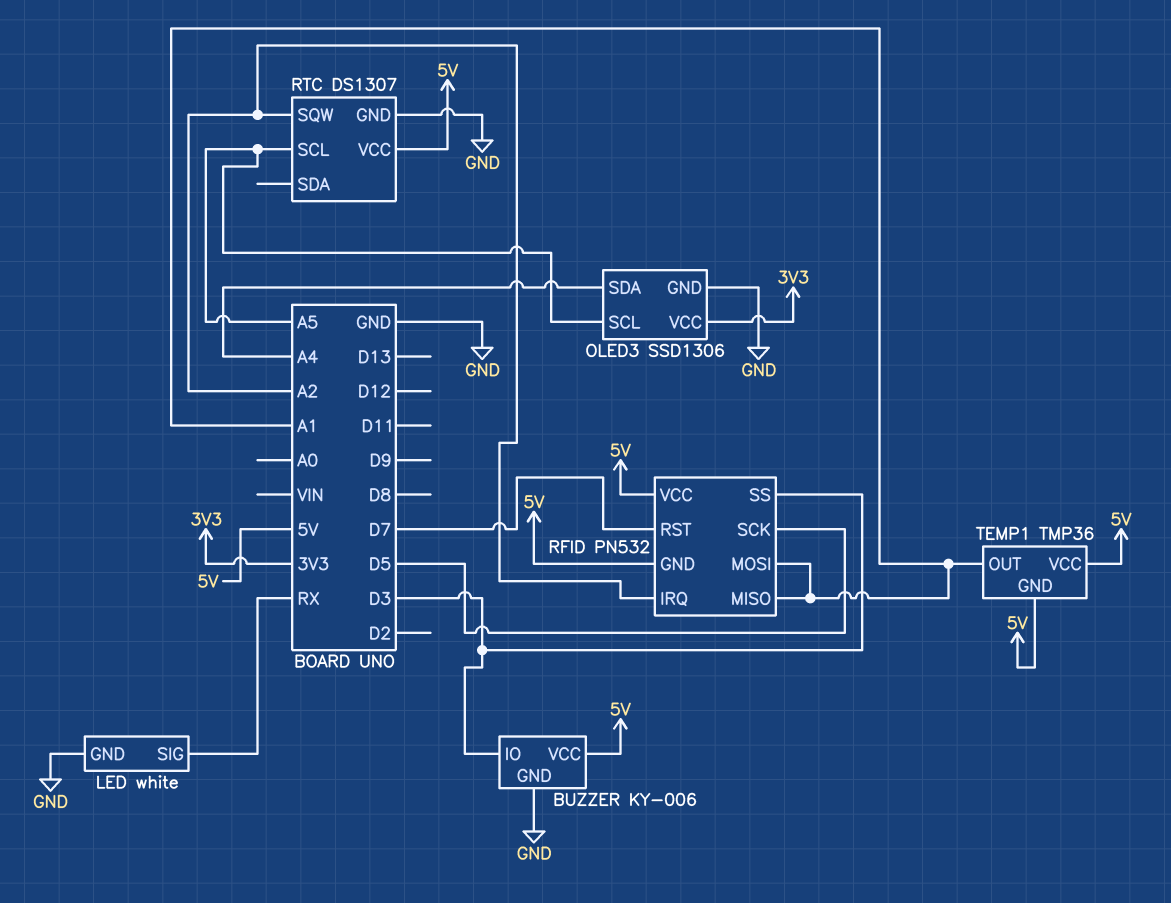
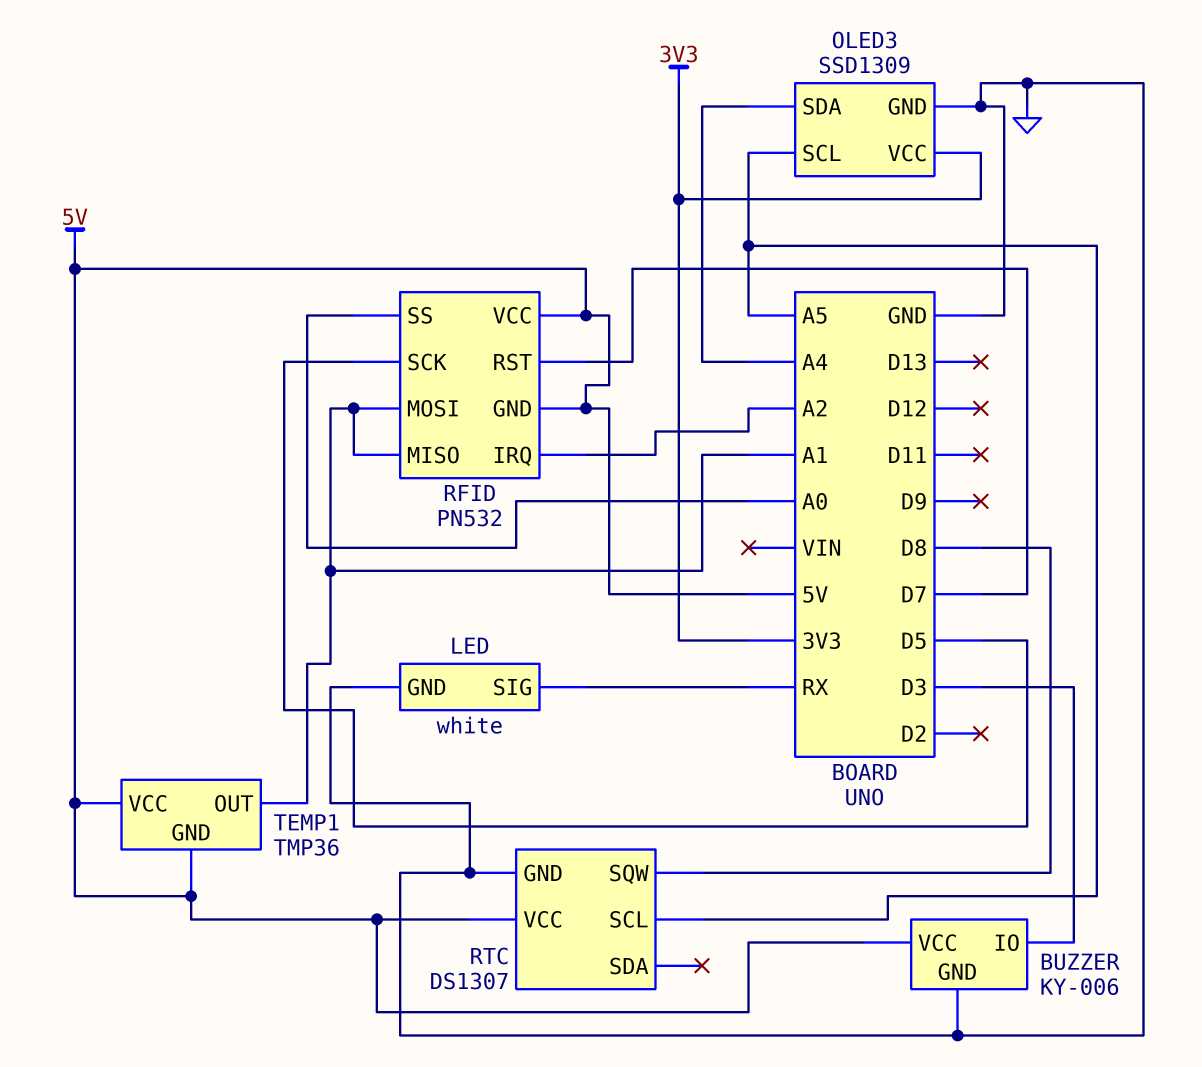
OLED3: SSD1306 -> SSD1309
RFID pin SS: D3 -> A0
RTC pin SQW: A2 -> D8

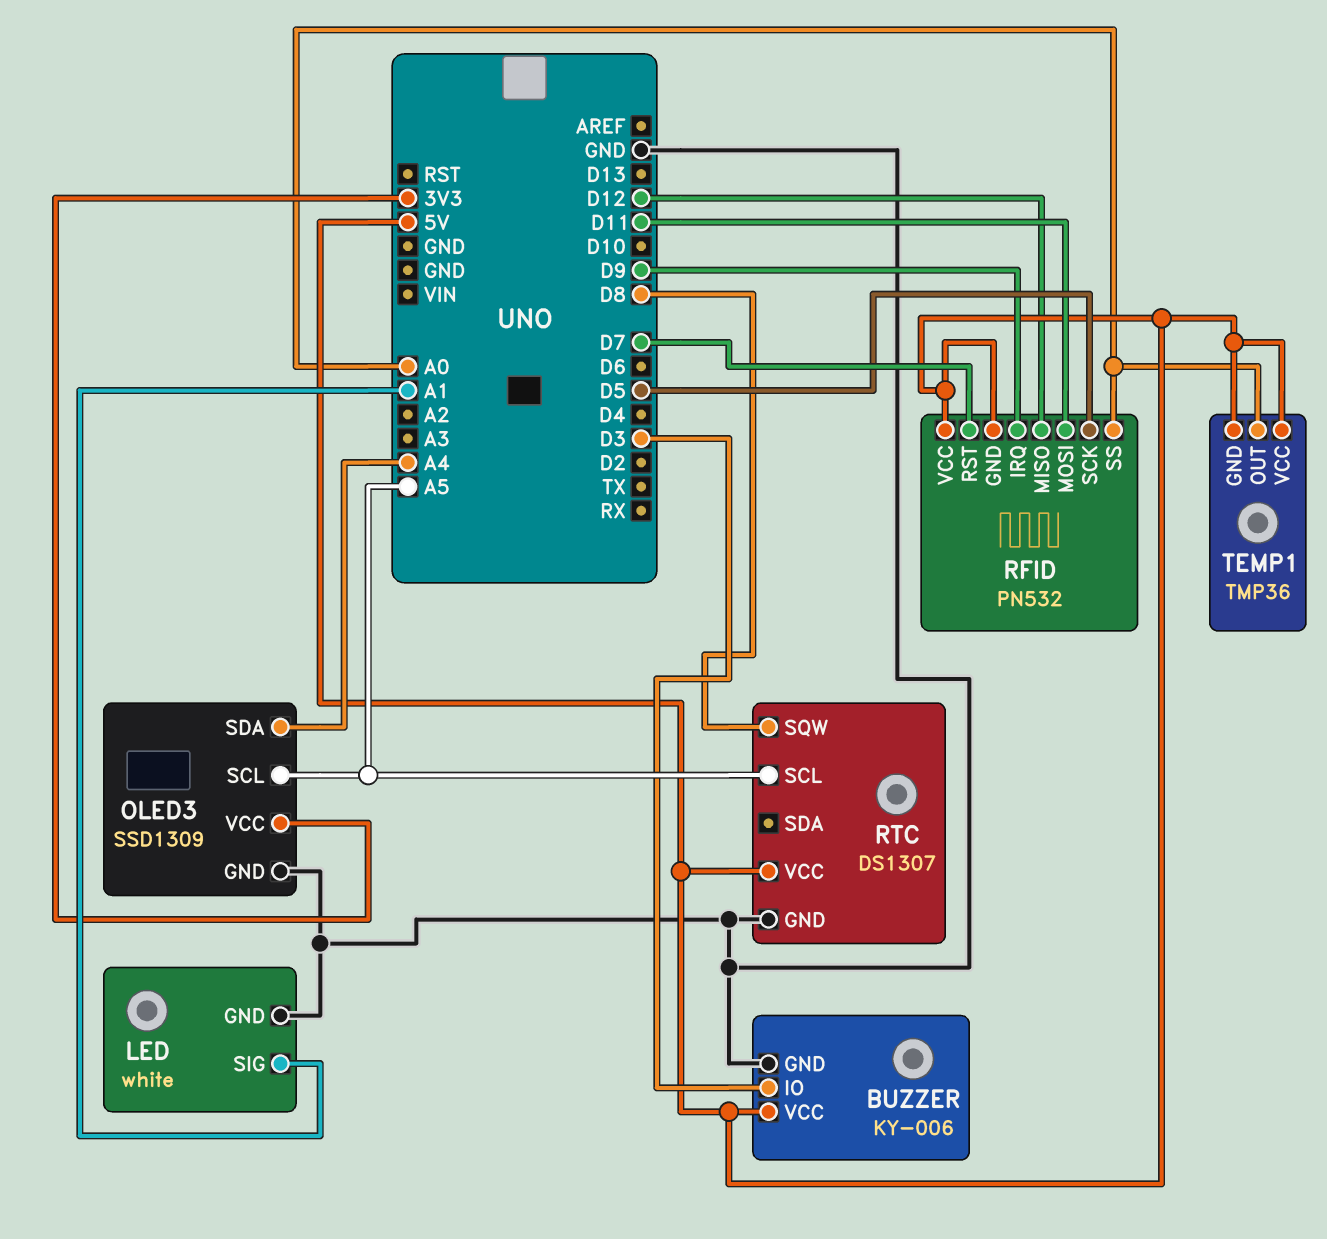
LED pin SIG: RX -> A1
RFID pin IRQ: A2 -> D9
RFID pin MISO: A1 -> D12
RFID pin MOSI: A1 -> D11
TEMP1 pin OUT: A1 -> A0

